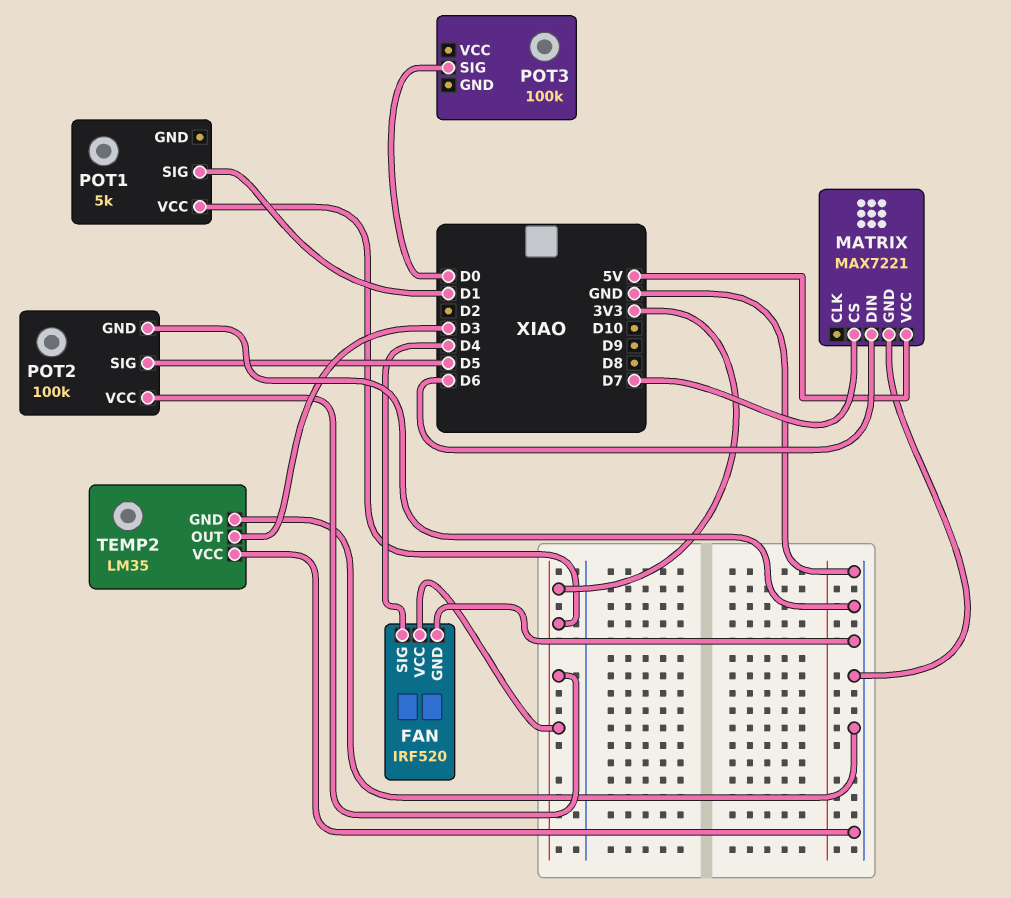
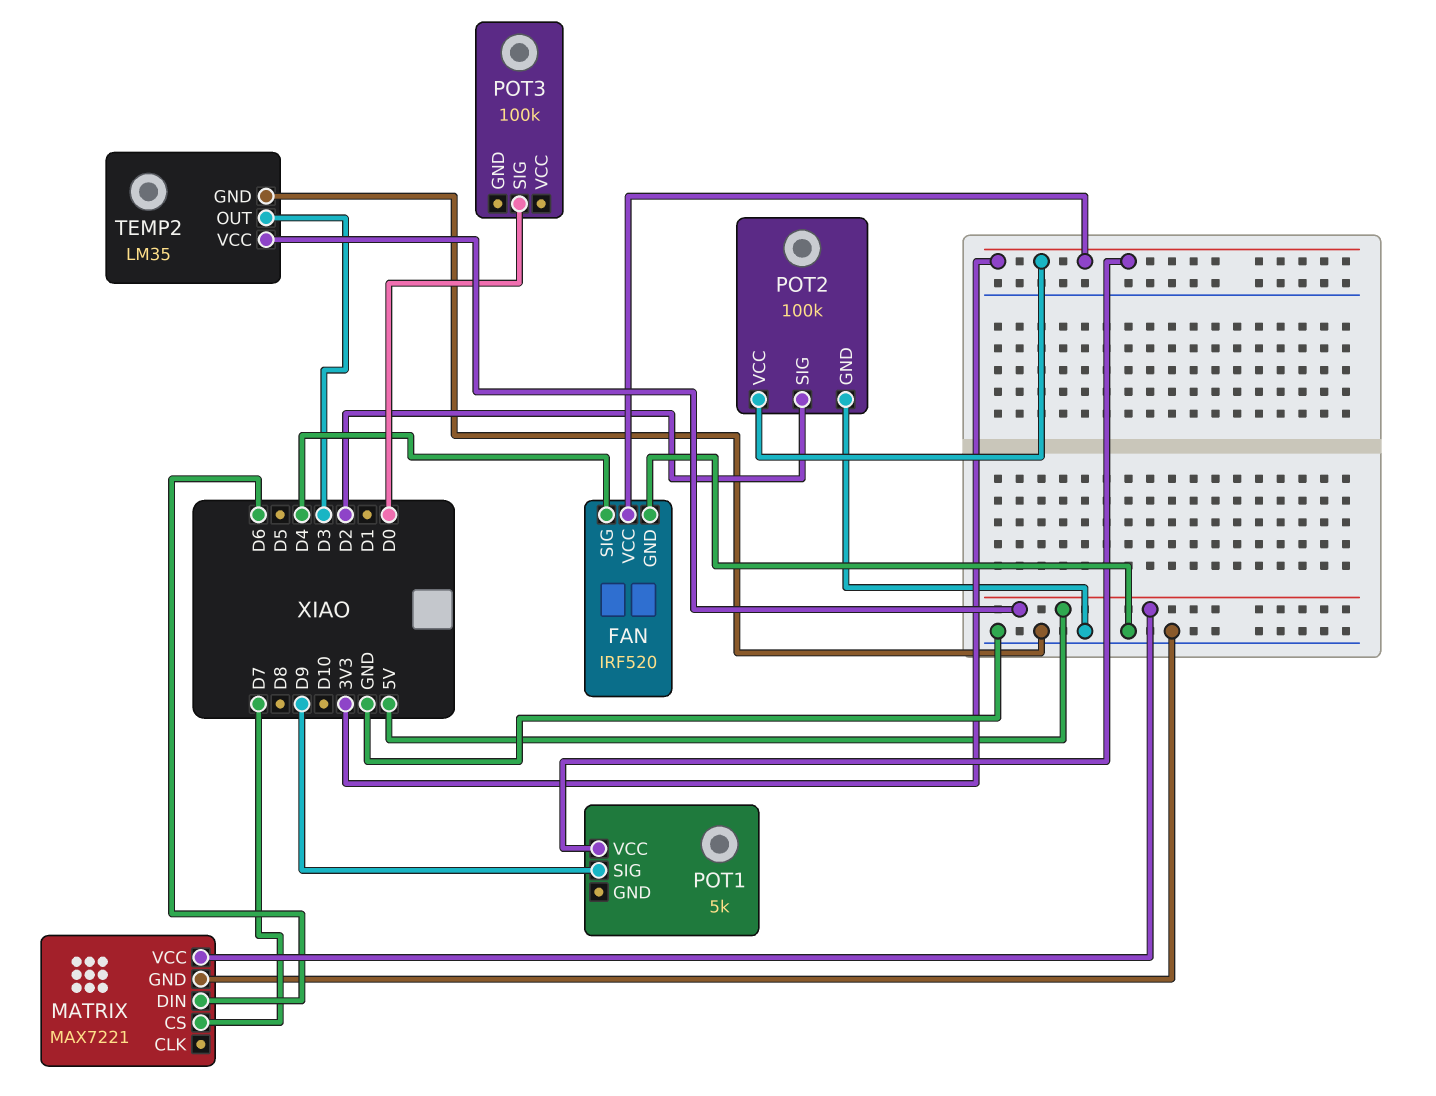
POT1 pin SIG: D1 -> D9
POT2 pin SIG: D5 -> D2
TEMP2 pin VCC: GND -> 5V

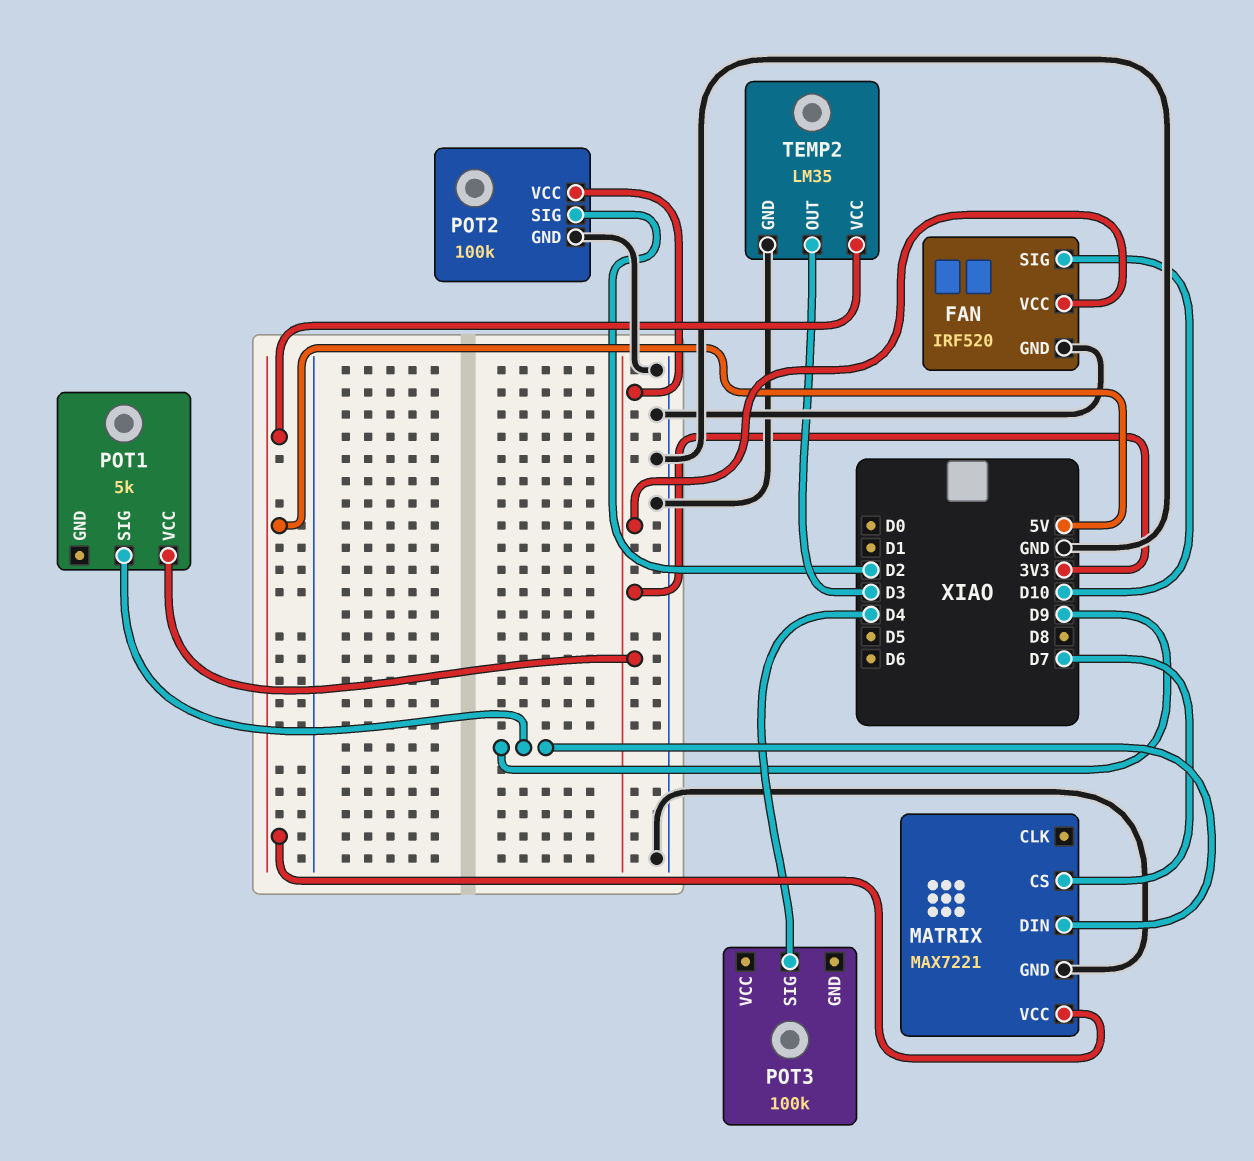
FAN pin SIG: D4 -> D10
MATRIX pin DIN: D6 -> D9
POT3 pin SIG: D0 -> D4

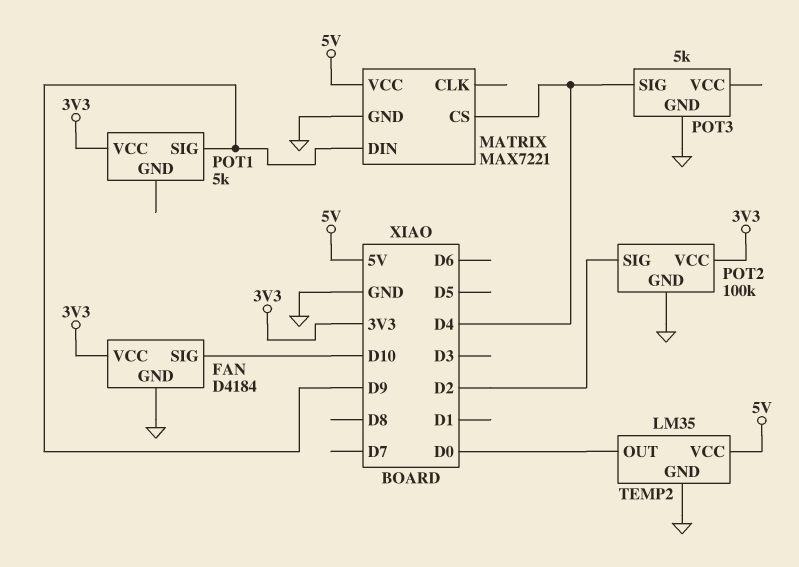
FAN: IRF520 -> D4184
MATRIX pin CS: D7 -> D4
POT3: 100k -> 5k
POT3 pin GND: none -> GND
TEMP2 pin OUT: D3 -> D0

